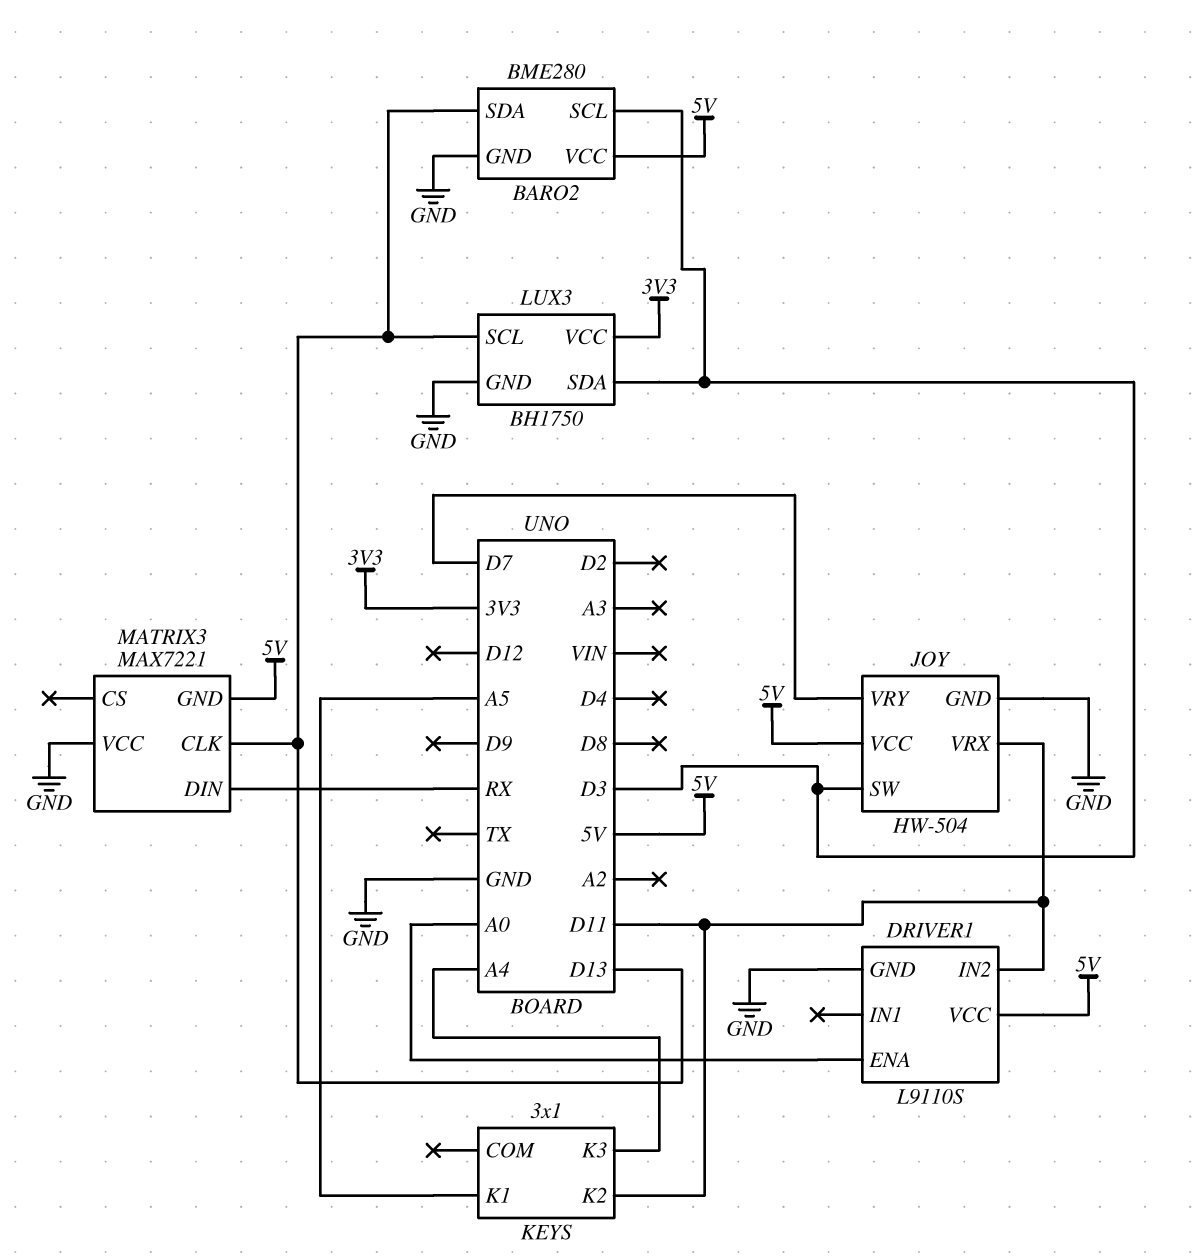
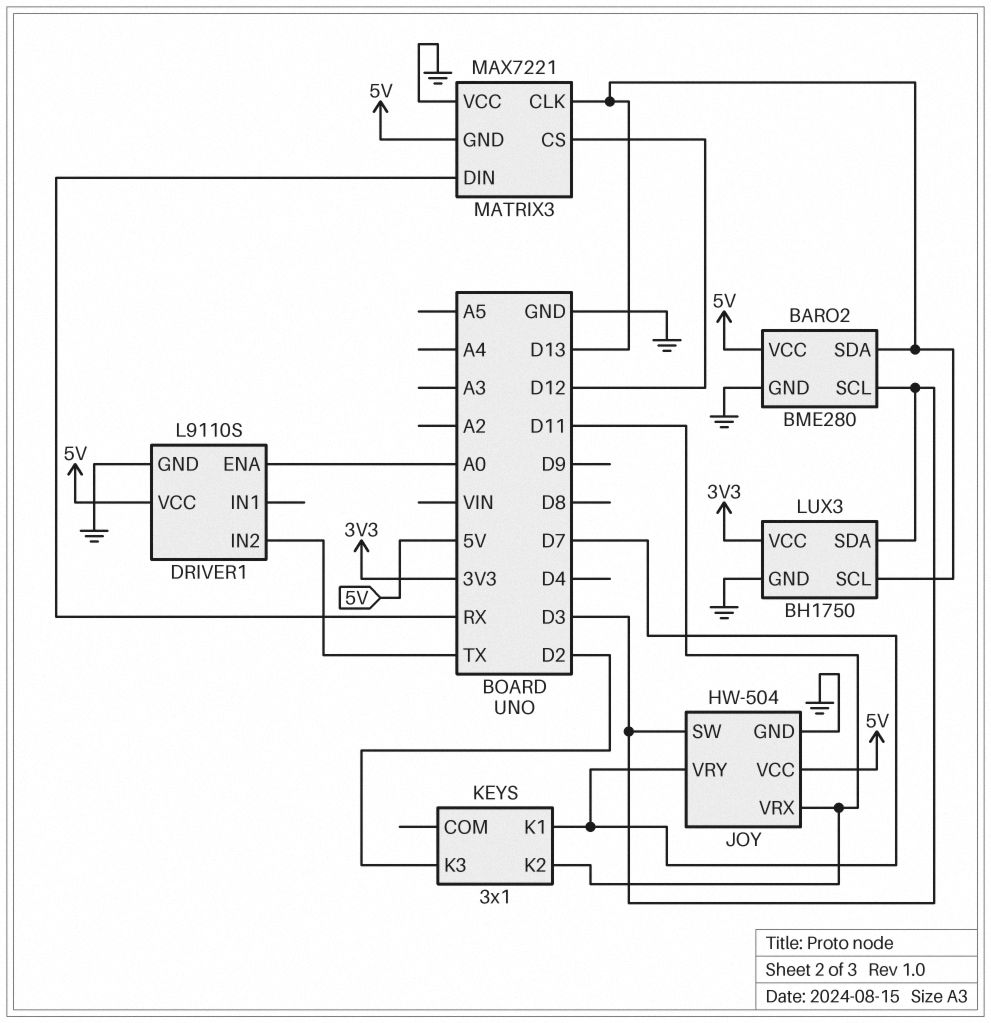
DRIVER1 pin IN2: D11 -> TX
KEYS pin K1: A5 -> D7
KEYS pin K3: A4 -> D2
MATRIX3 pin CS: none -> D12

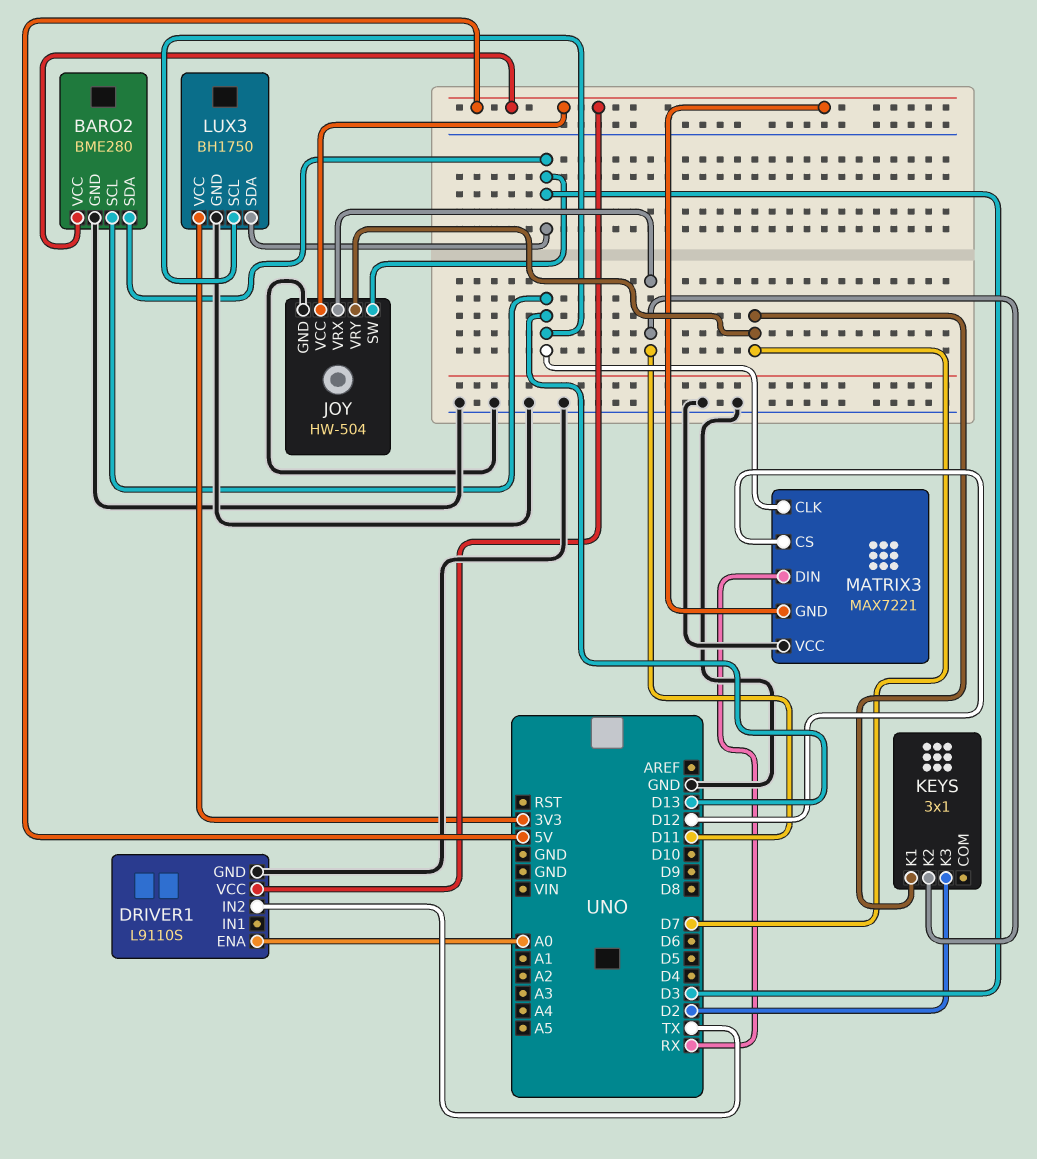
BARO2 pin SCL: D3 -> D13
BARO2 pin SDA: D13 -> D3

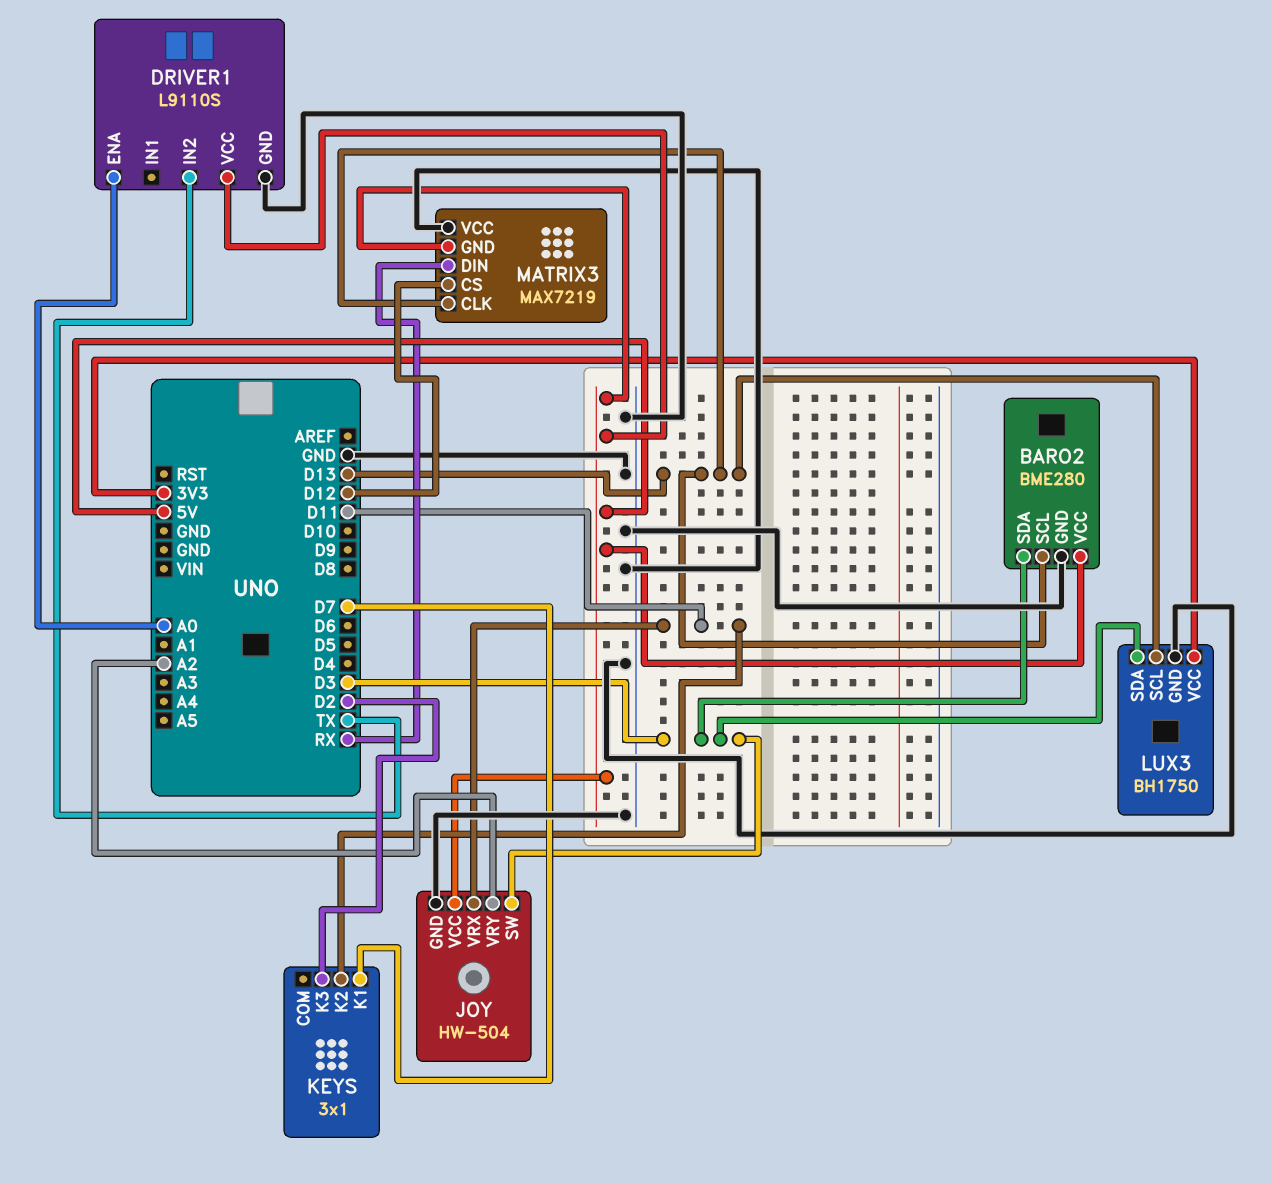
JOY pin VRY: D7 -> A2
MATRIX3: MAX7221 -> MAX7219

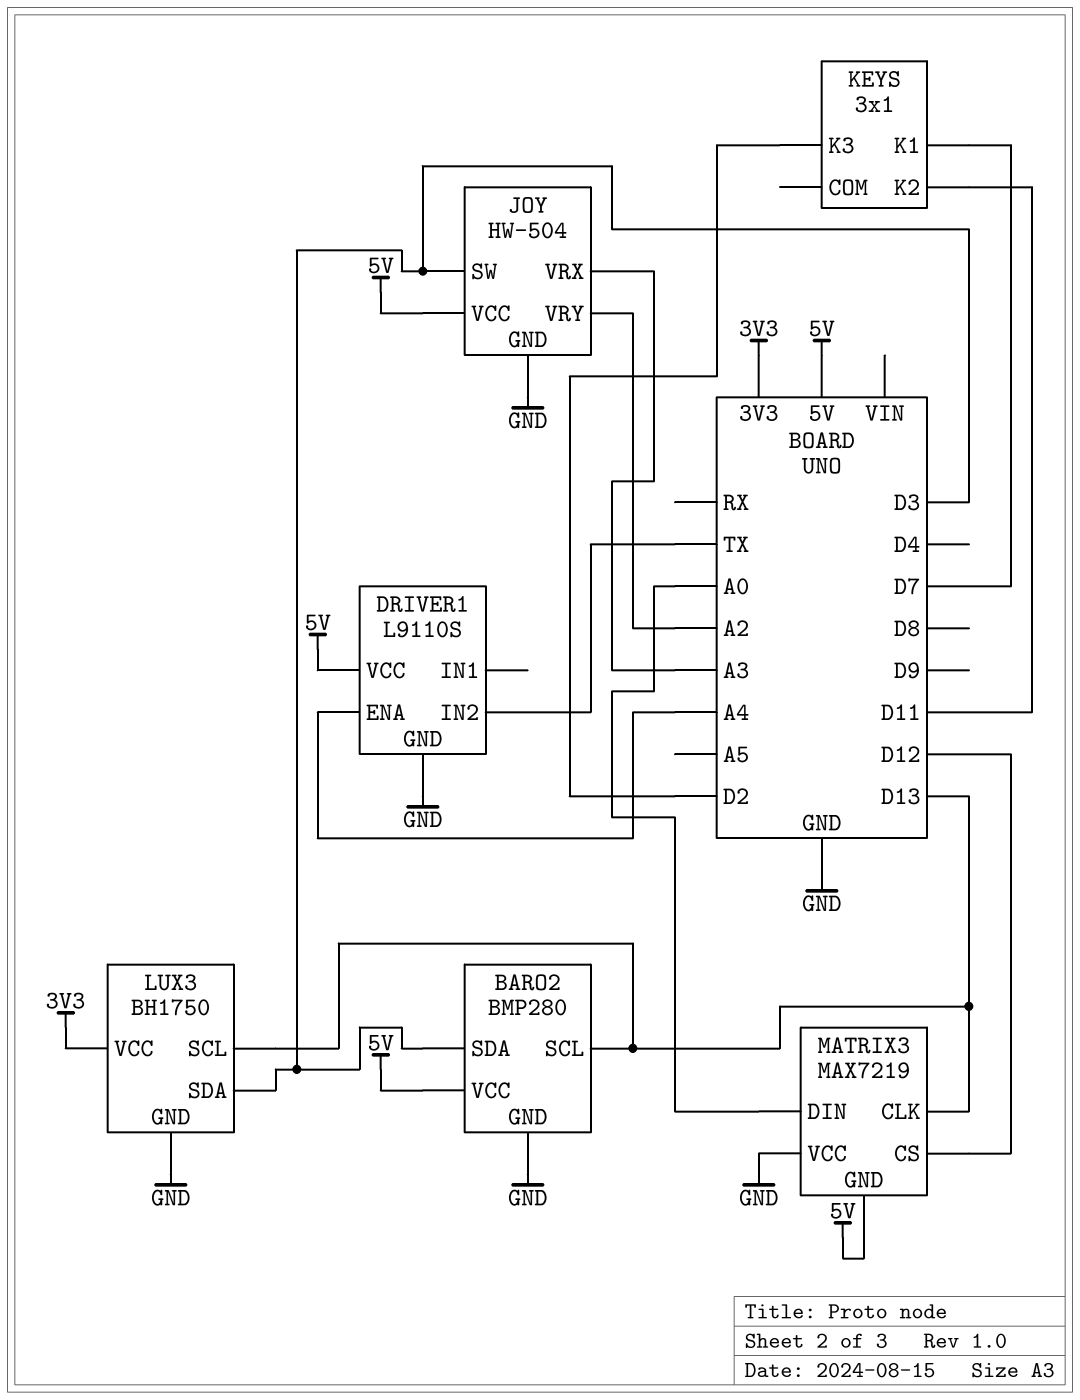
BARO2: BME280 -> BMP280
DRIVER1 pin ENA: A0 -> A4
JOY pin VRX: D11 -> A3
MATRIX3 pin DIN: RX -> A0

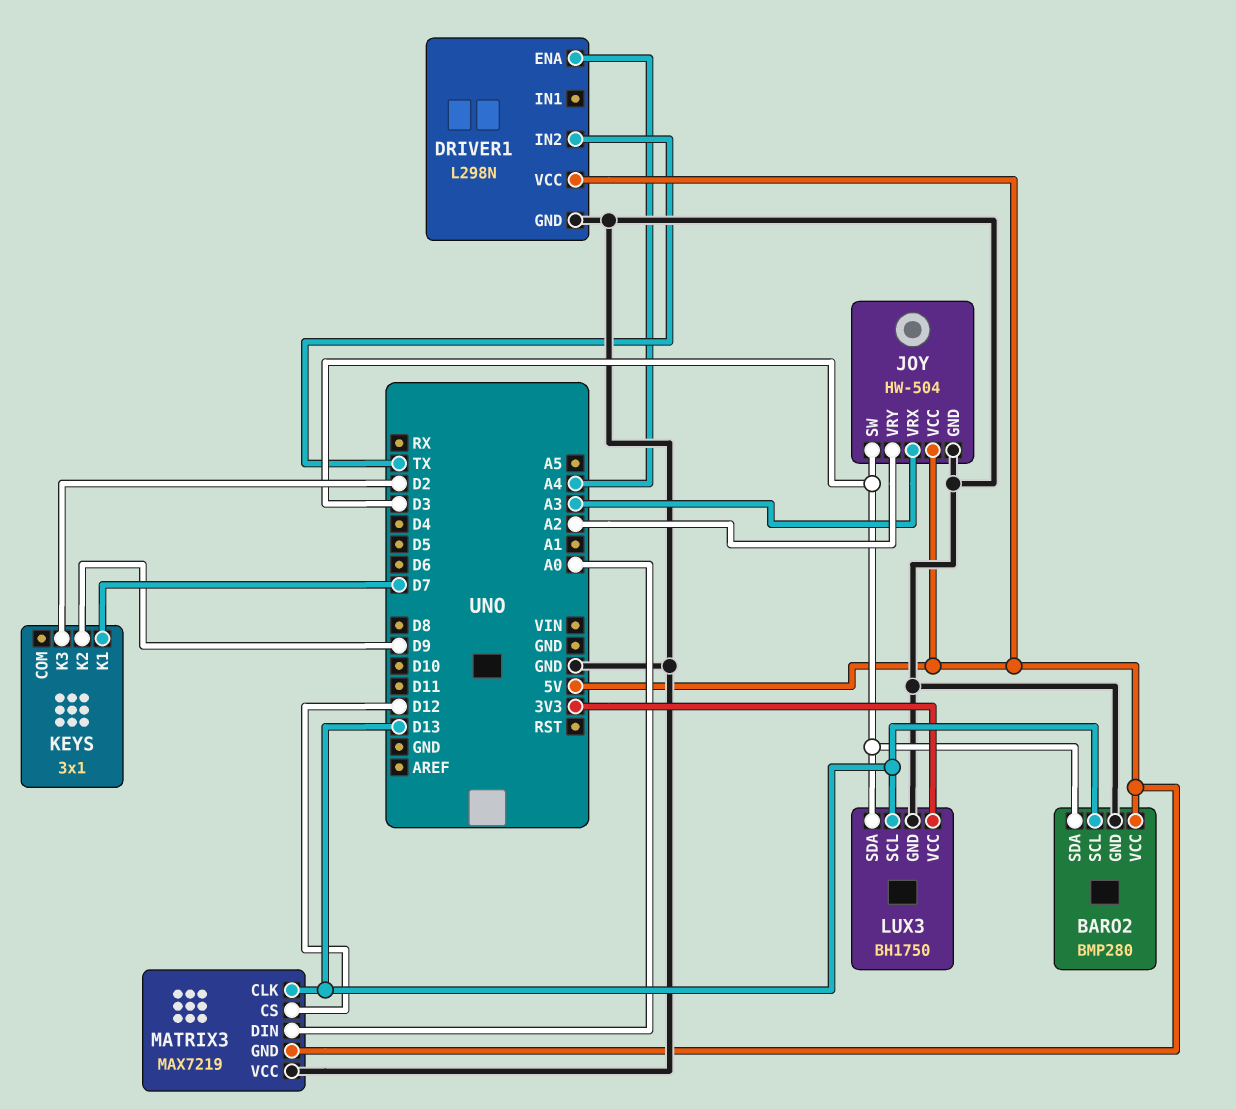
DRIVER1: L9110S -> L298N
KEYS pin K2: D11 -> D9

